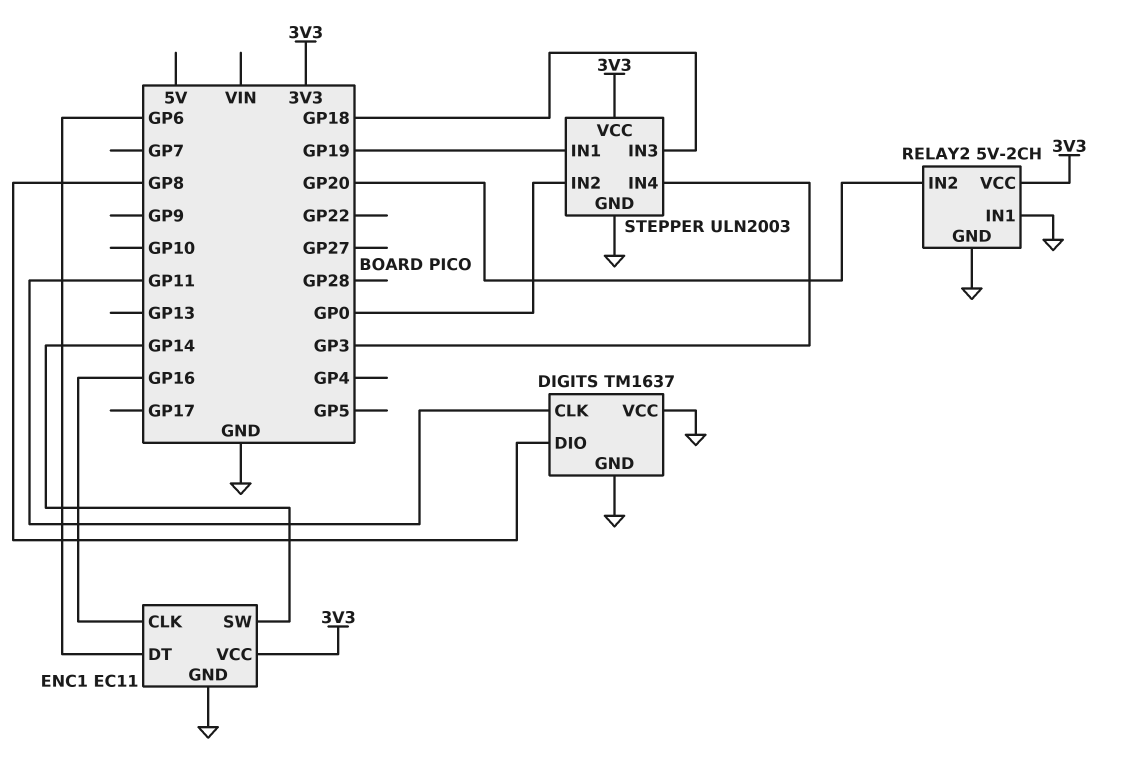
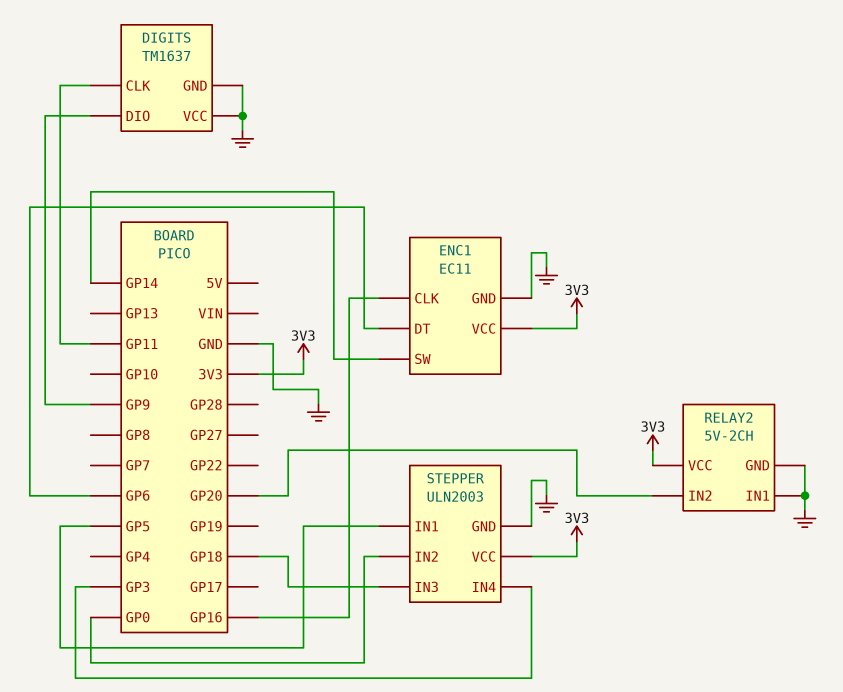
DIGITS pin DIO: GP8 -> GP9
STEPPER pin IN1: GP19 -> GP5

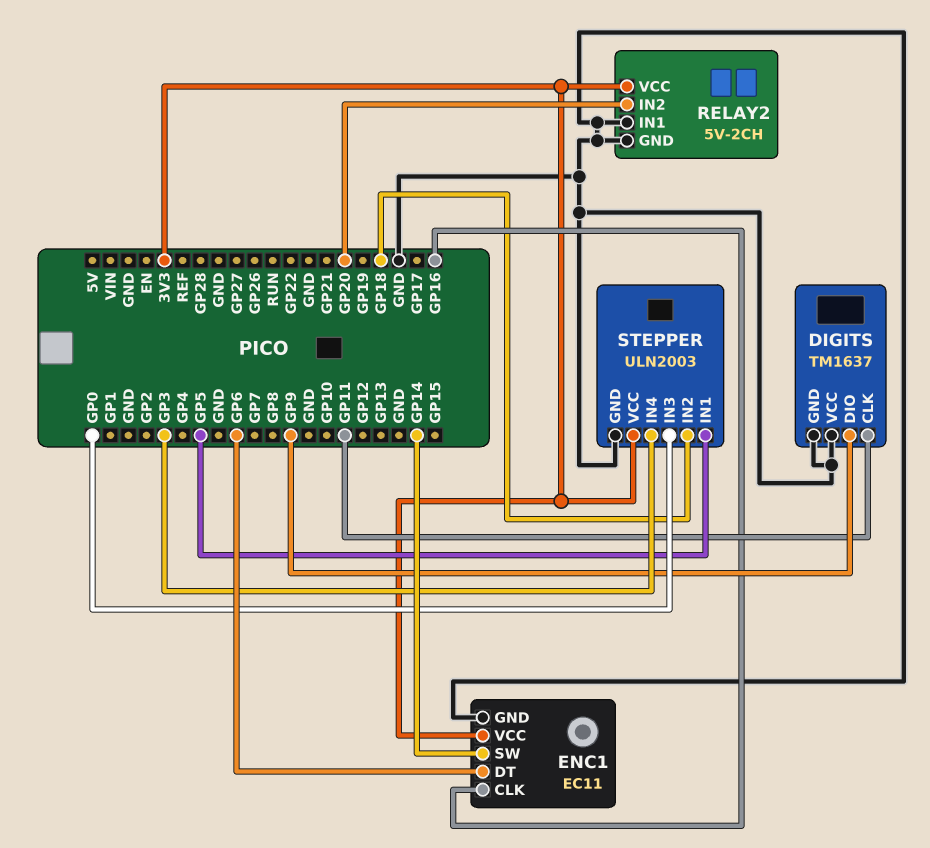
STEPPER pin IN2: GP0 -> GP18
STEPPER pin IN3: GP18 -> GP0

